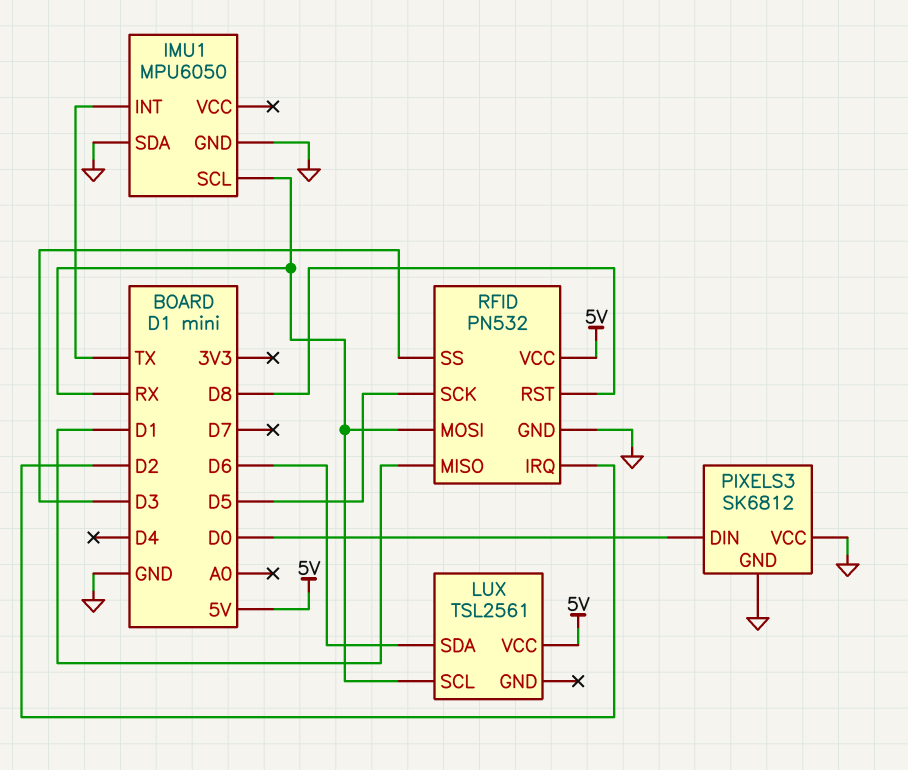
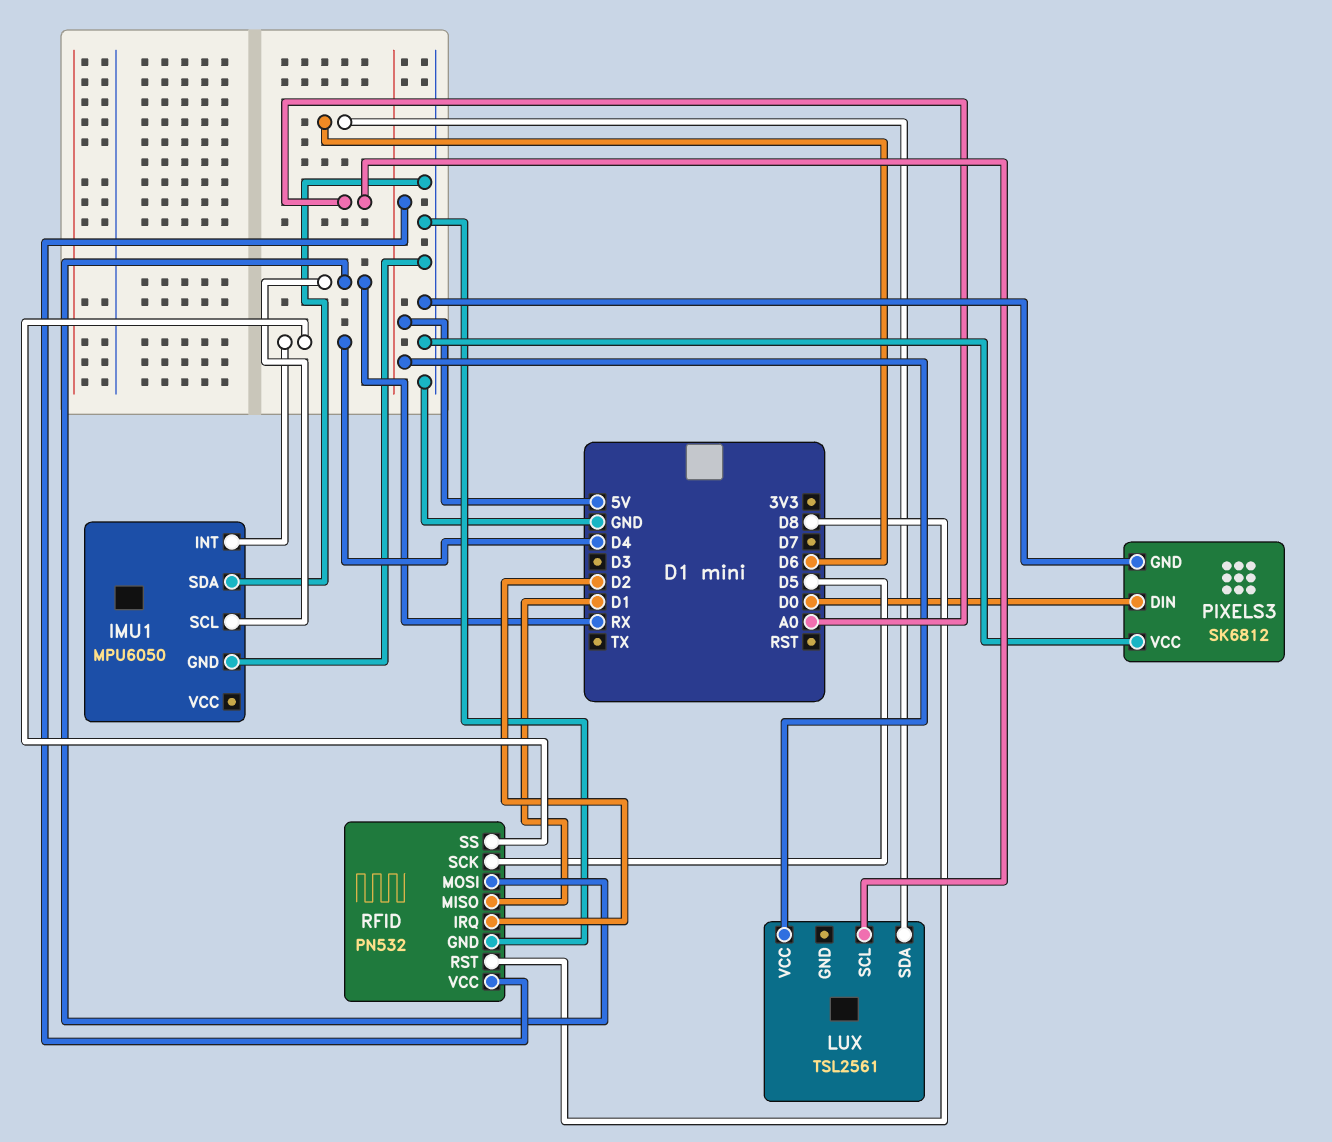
IMU1 pin INT: TX -> D4
LUX pin SCL: RX -> A0
RFID pin SS: D3 -> D4

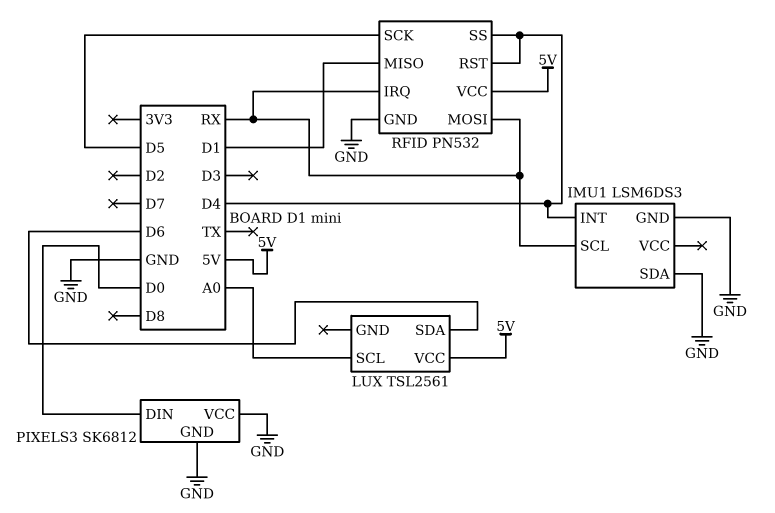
IMU1: MPU6050 -> LSM6DS3
RFID pin IRQ: D2 -> RX
RFID pin RST: D8 -> D4

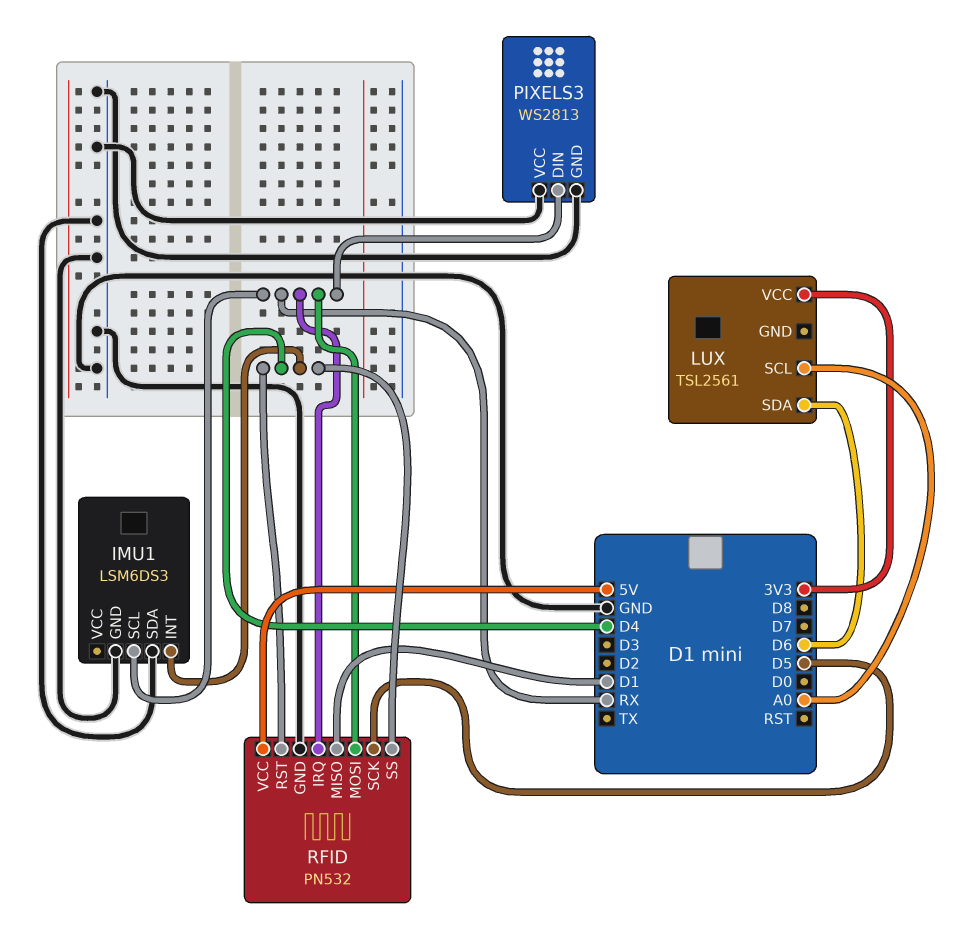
LUX pin VCC: 5V -> 3V3
PIXELS3: SK6812 -> WS2813
PIXELS3 pin DIN: D0 -> RX

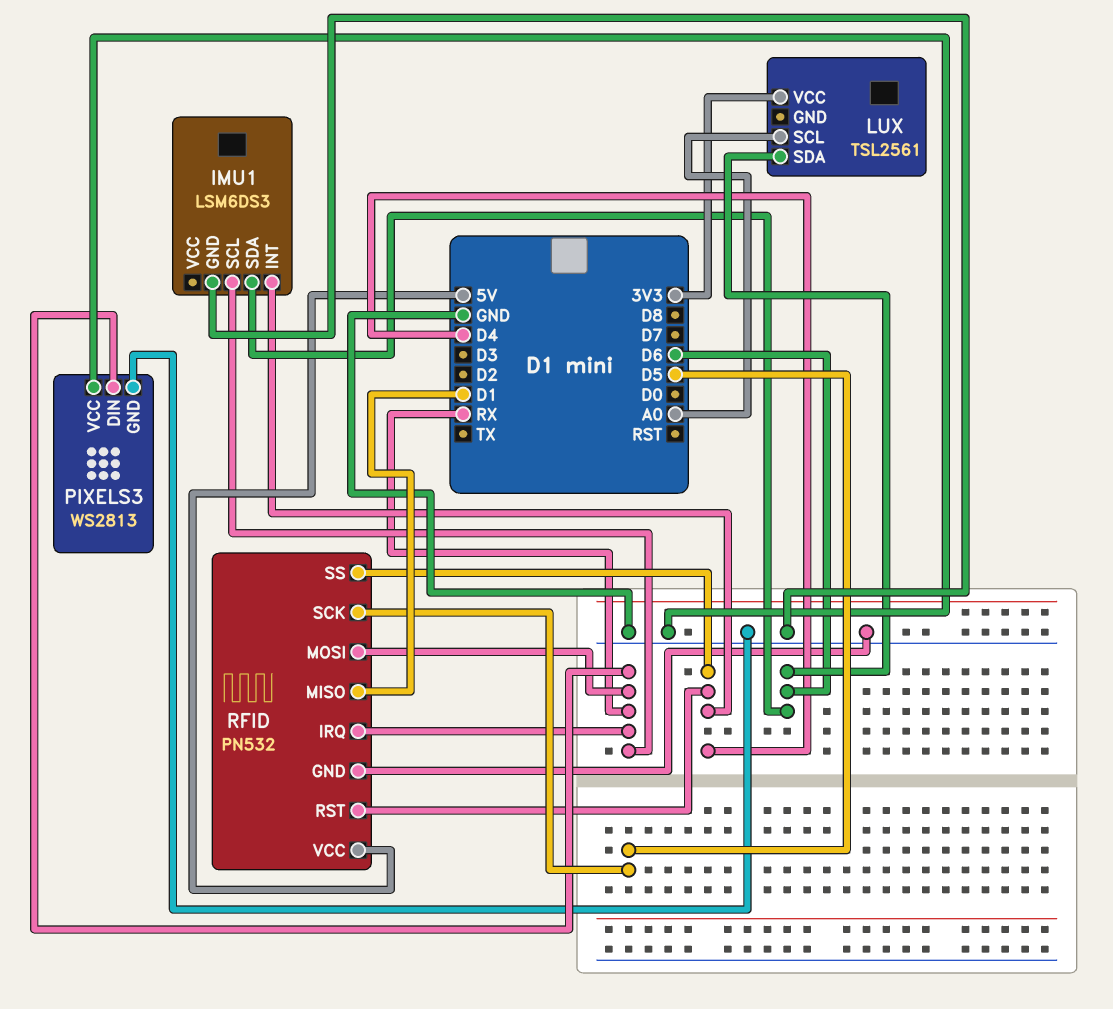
IMU1 pin SDA: GND -> D6

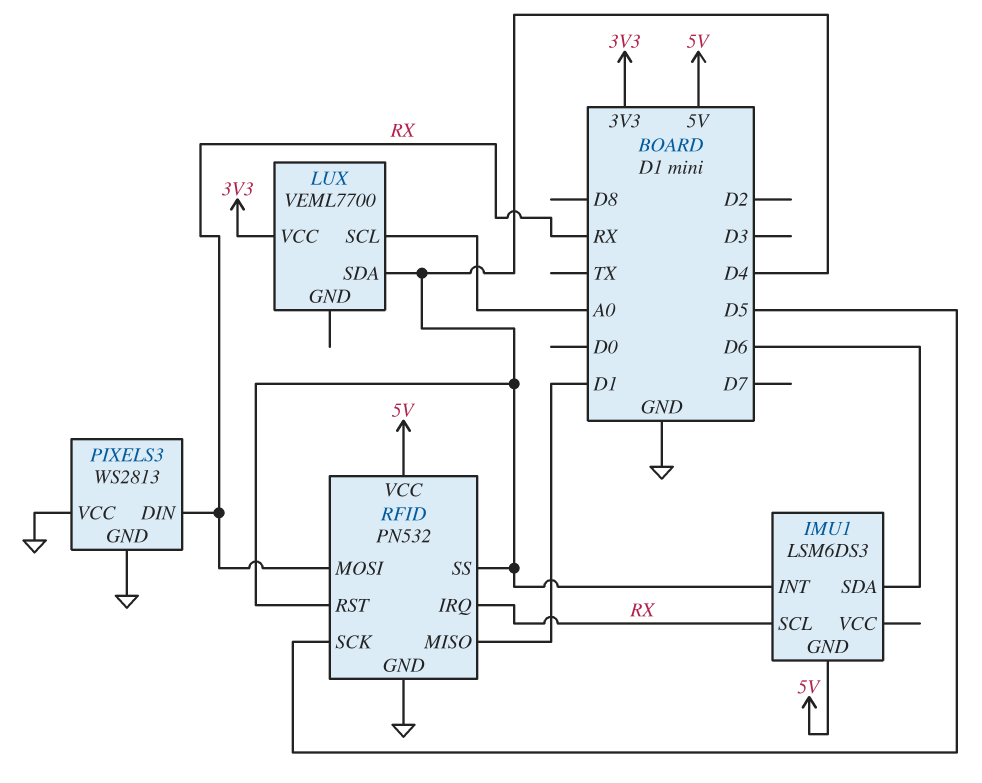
IMU1 pin GND: GND -> 5V
LUX: TSL2561 -> VEML7700
LUX pin SDA: D6 -> D4

